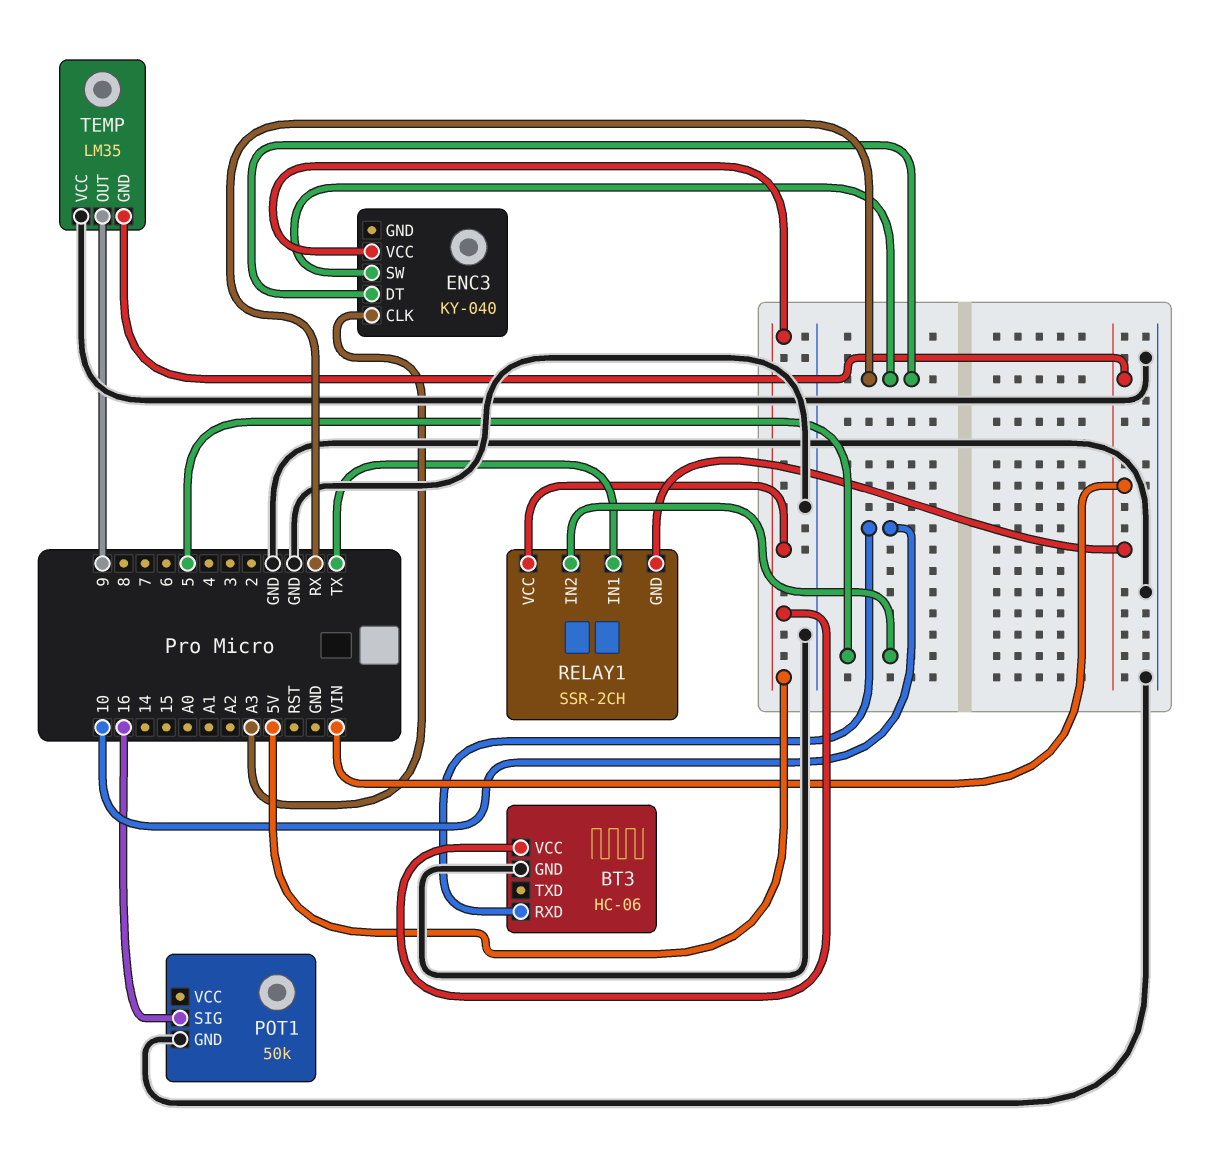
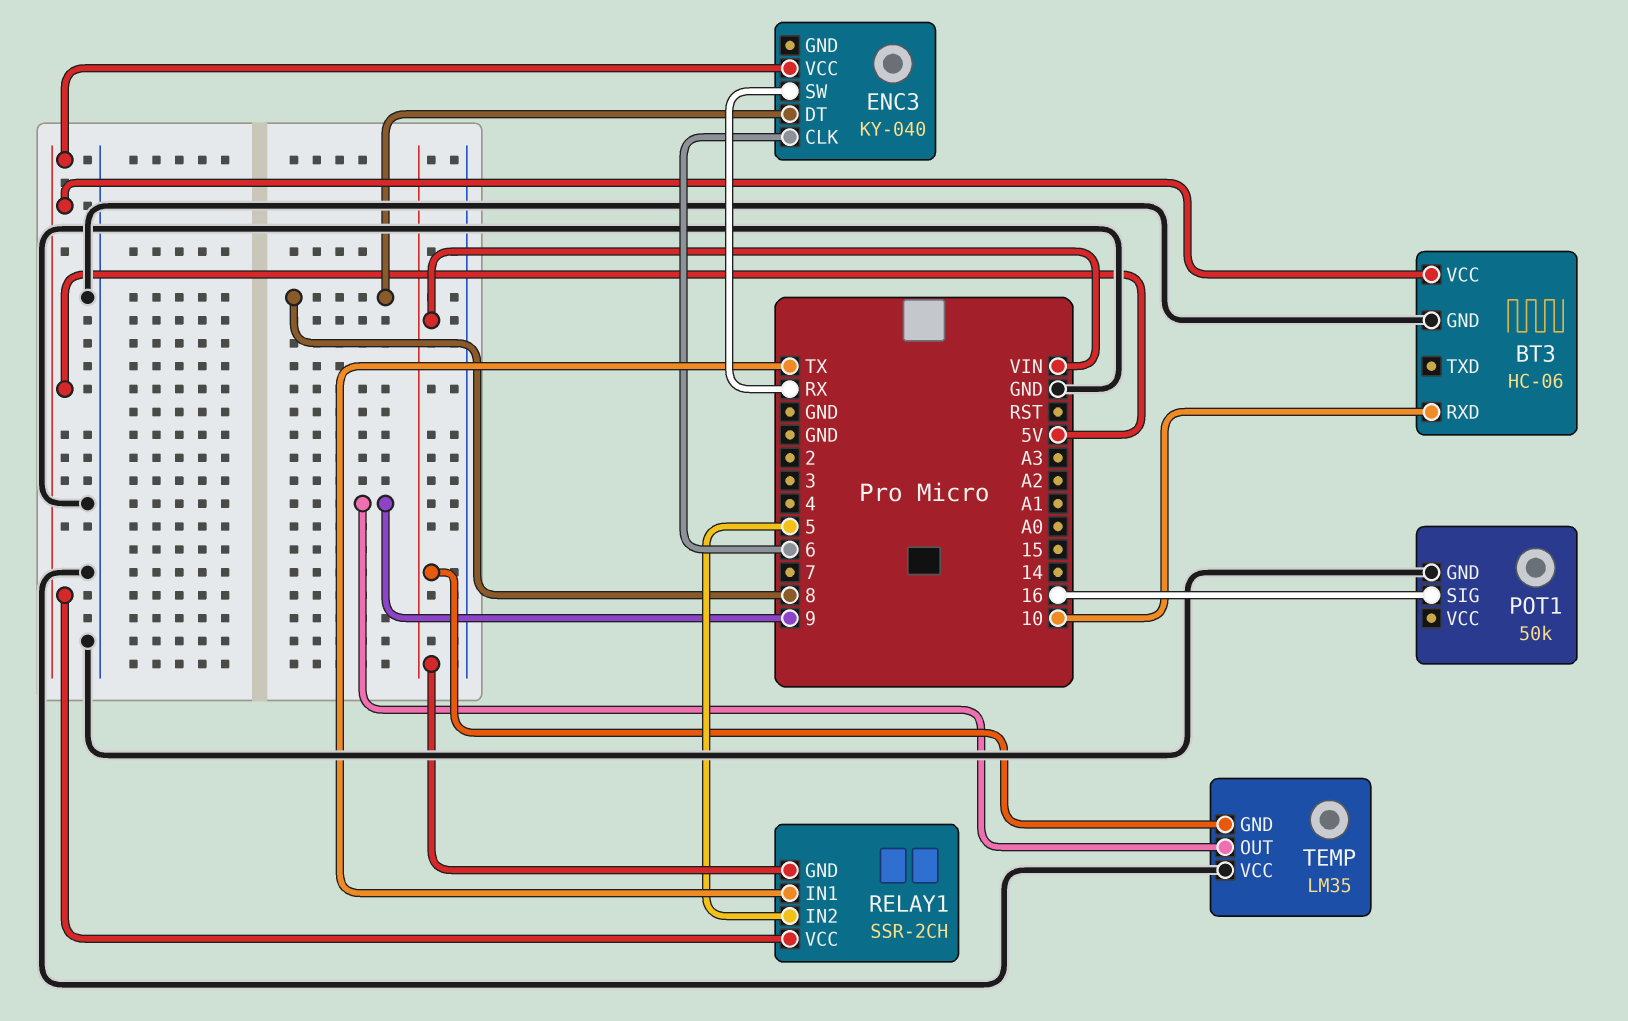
ENC3 pin CLK: A3 -> 6
ENC3 pin DT: RX -> 8

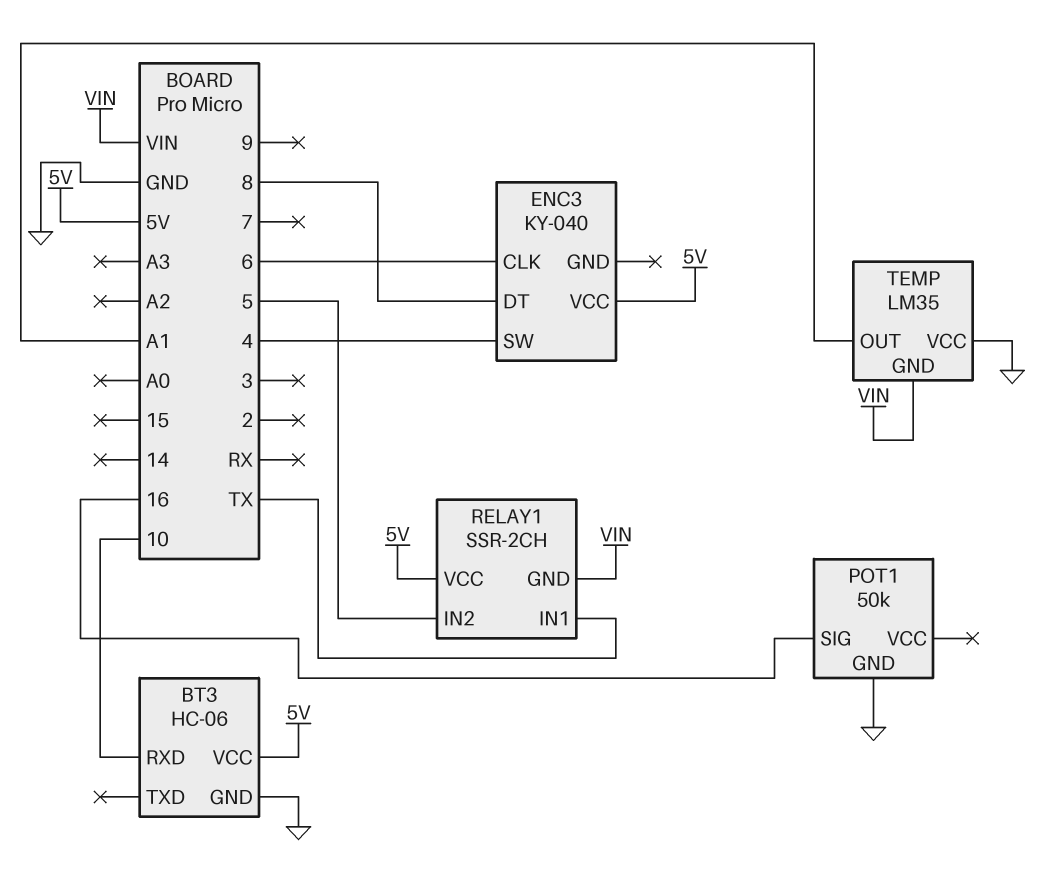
ENC3 pin SW: RX -> 4
TEMP pin OUT: 9 -> A1

